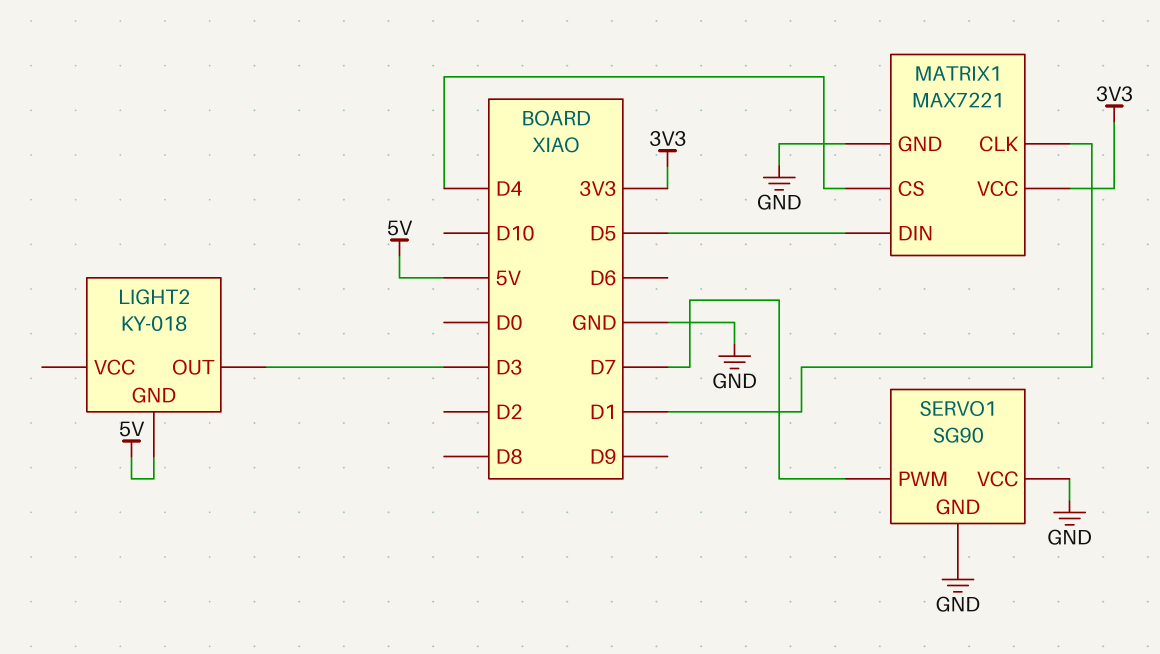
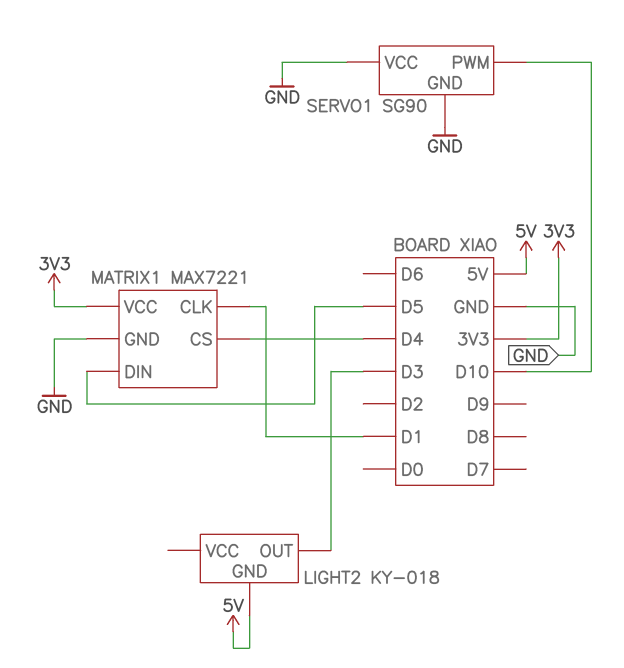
SERVO1 pin PWM: D7 -> D10

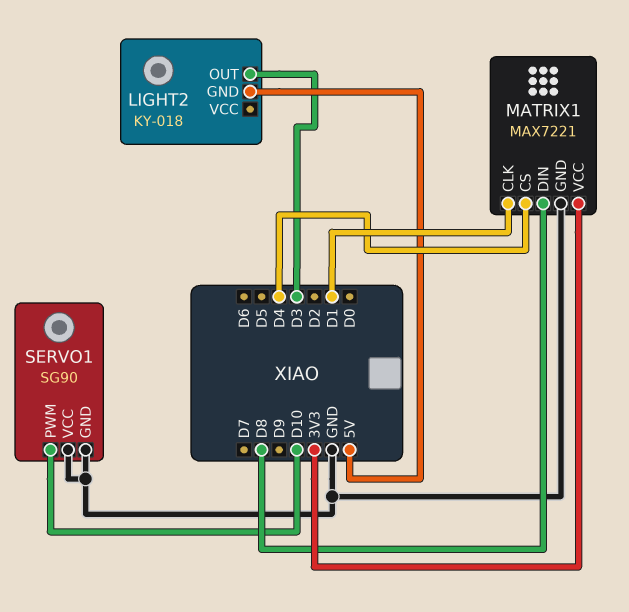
MATRIX1 pin DIN: D5 -> D8

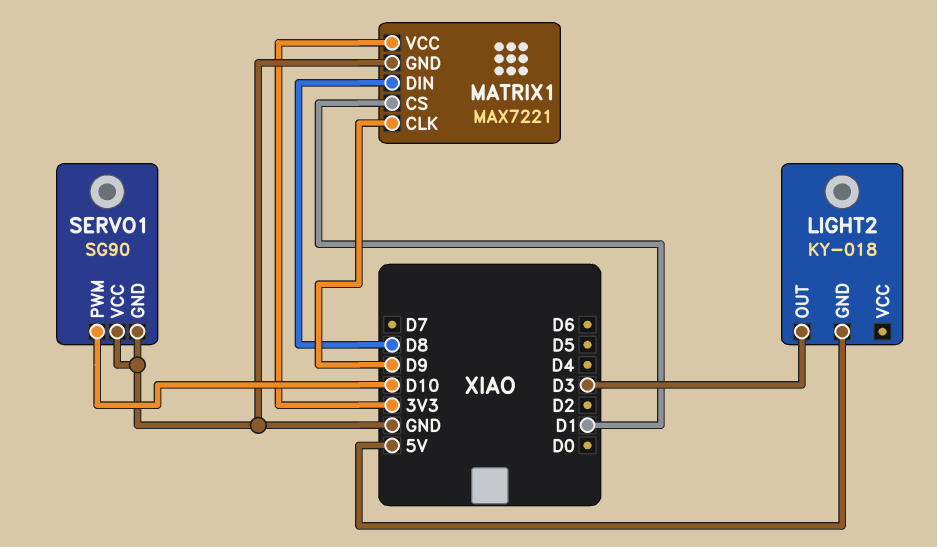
MATRIX1 pin CLK: D1 -> D9
MATRIX1 pin CS: D4 -> D1

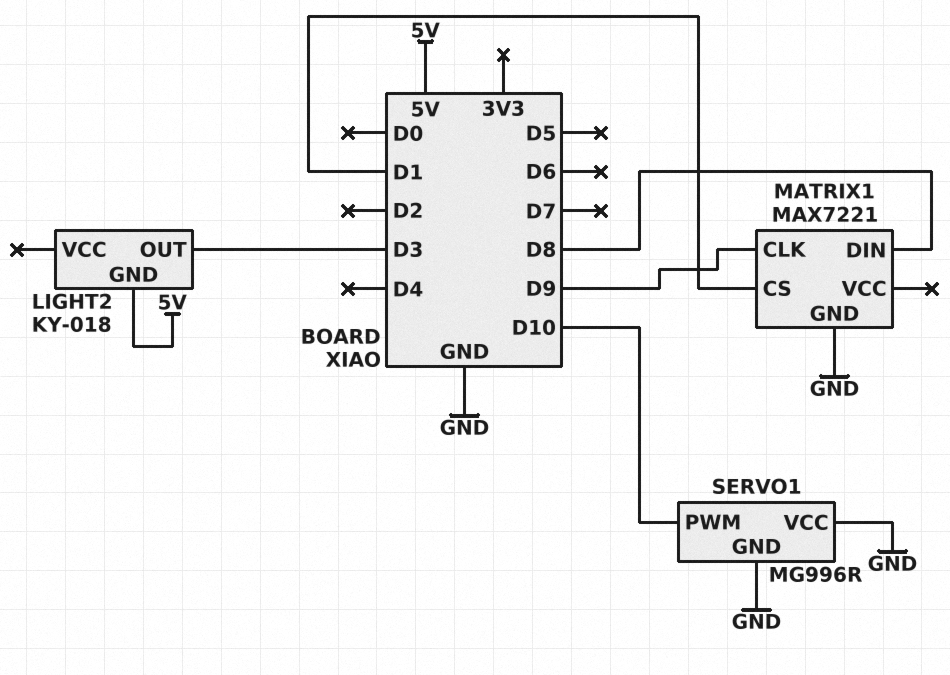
MATRIX1 pin VCC: 3V3 -> none
SERVO1: SG90 -> MG996R

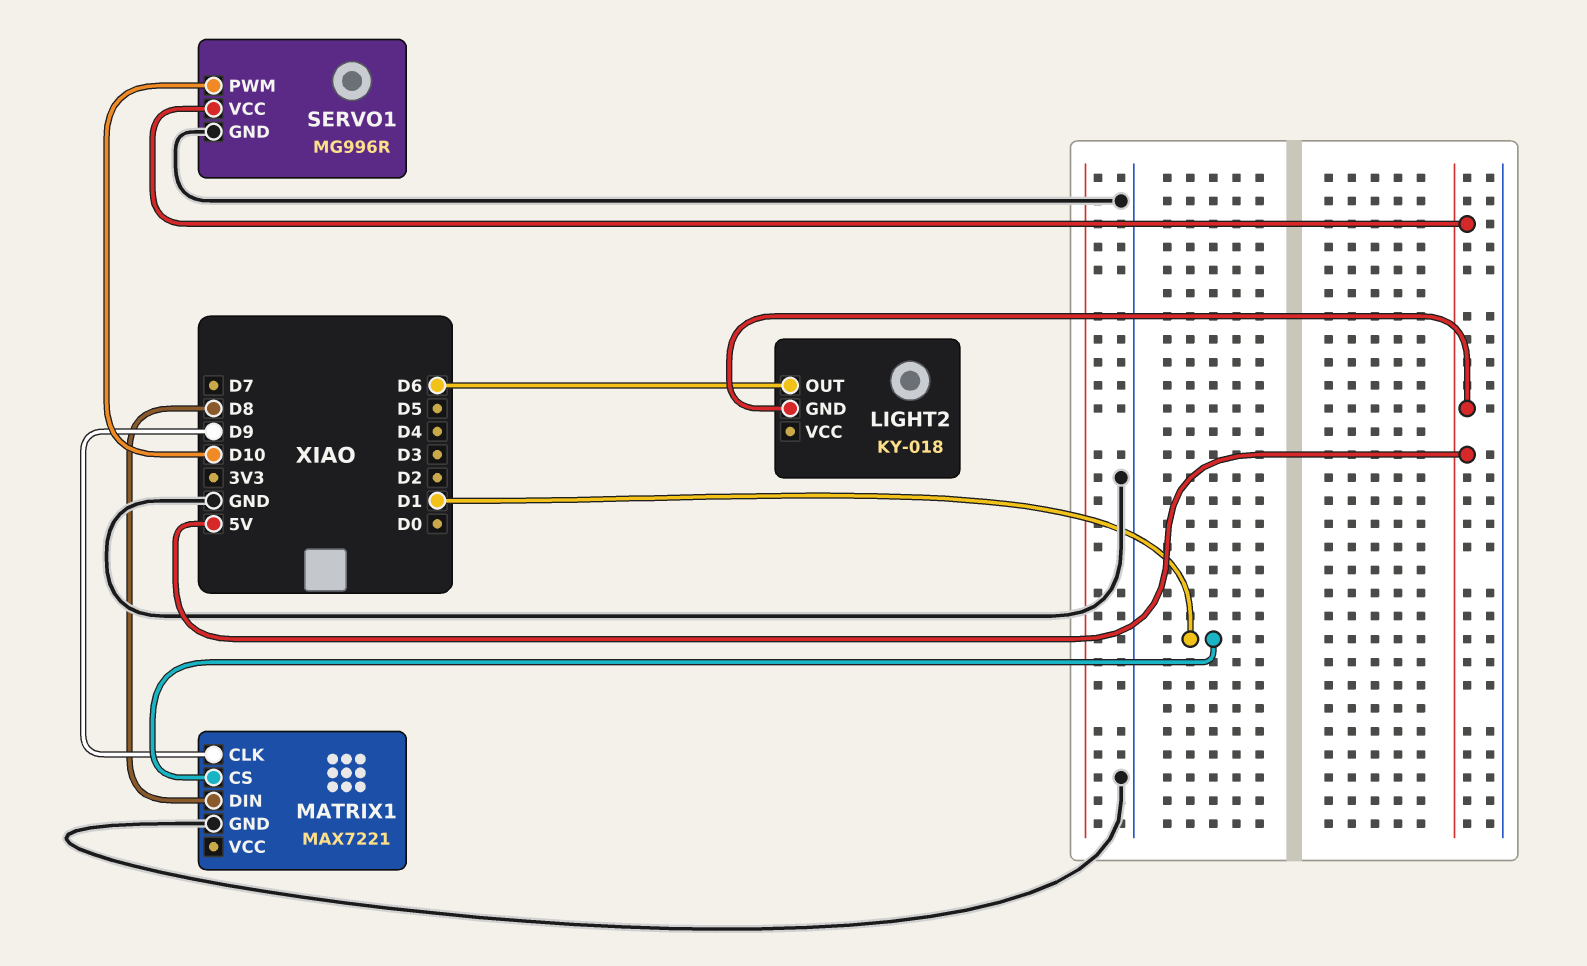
LIGHT2 pin OUT: D3 -> D6
SERVO1 pin VCC: GND -> 5V

